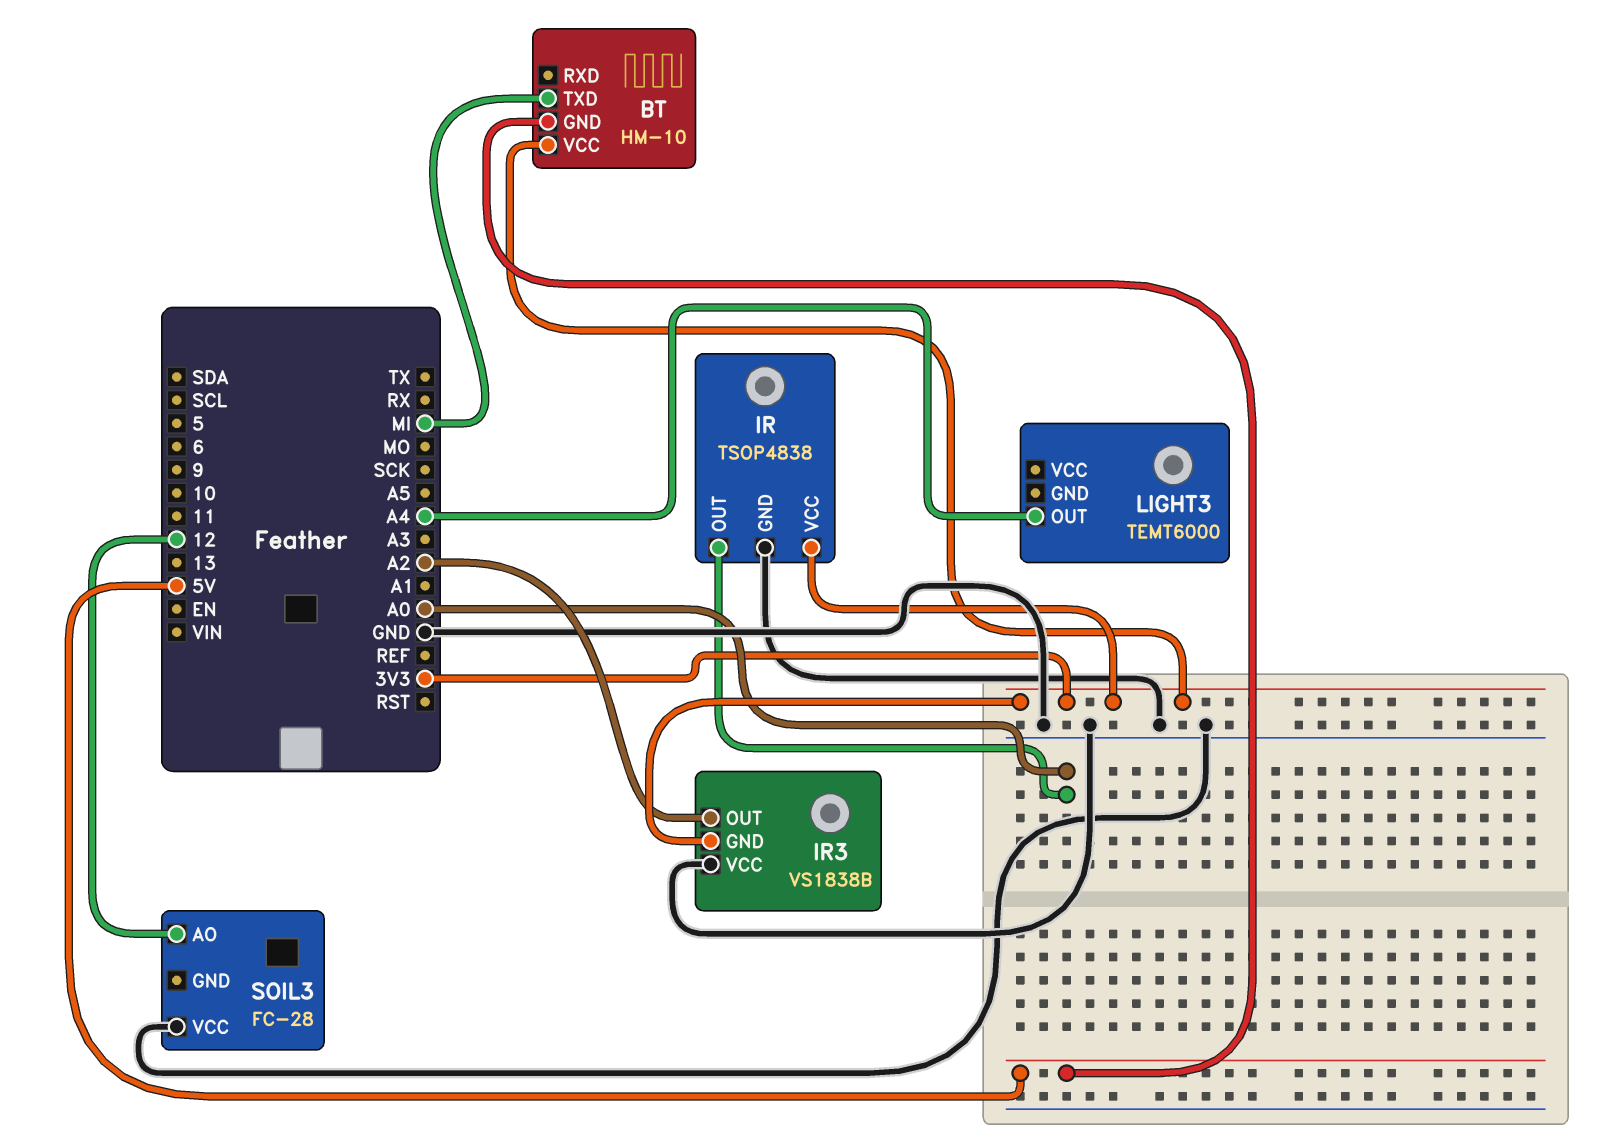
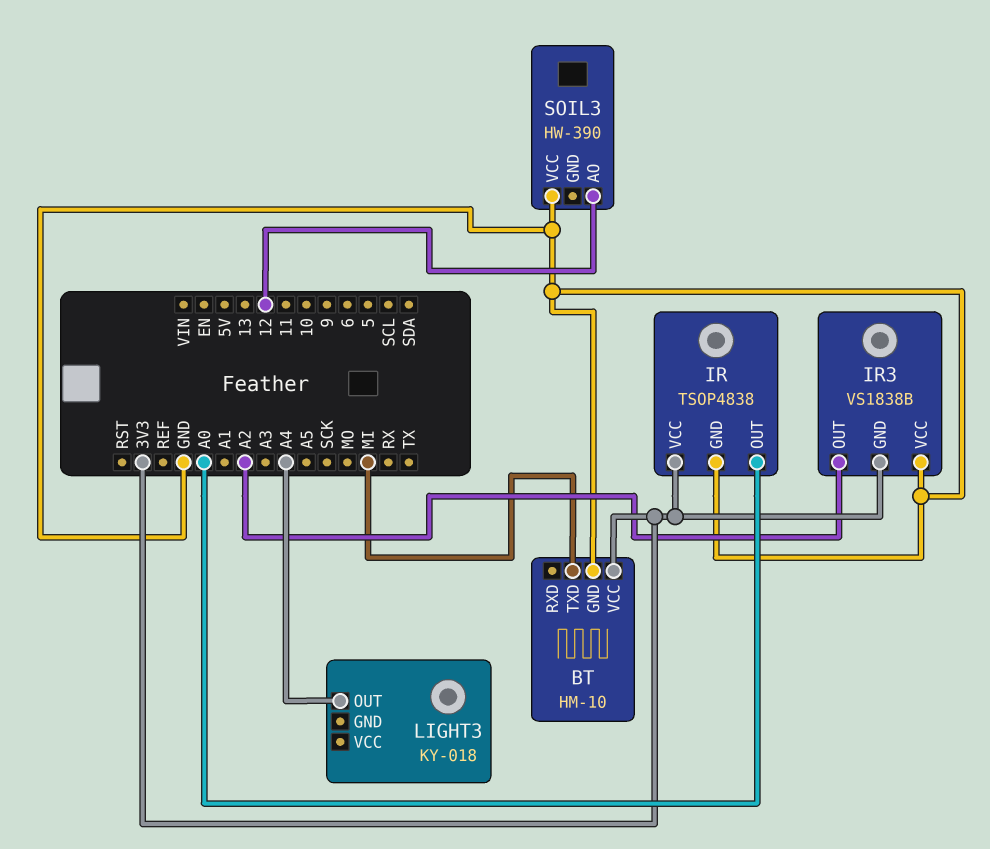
BT pin GND: 5V -> GND
LIGHT3: TEMT6000 -> KY-018
SOIL3: FC-28 -> HW-390

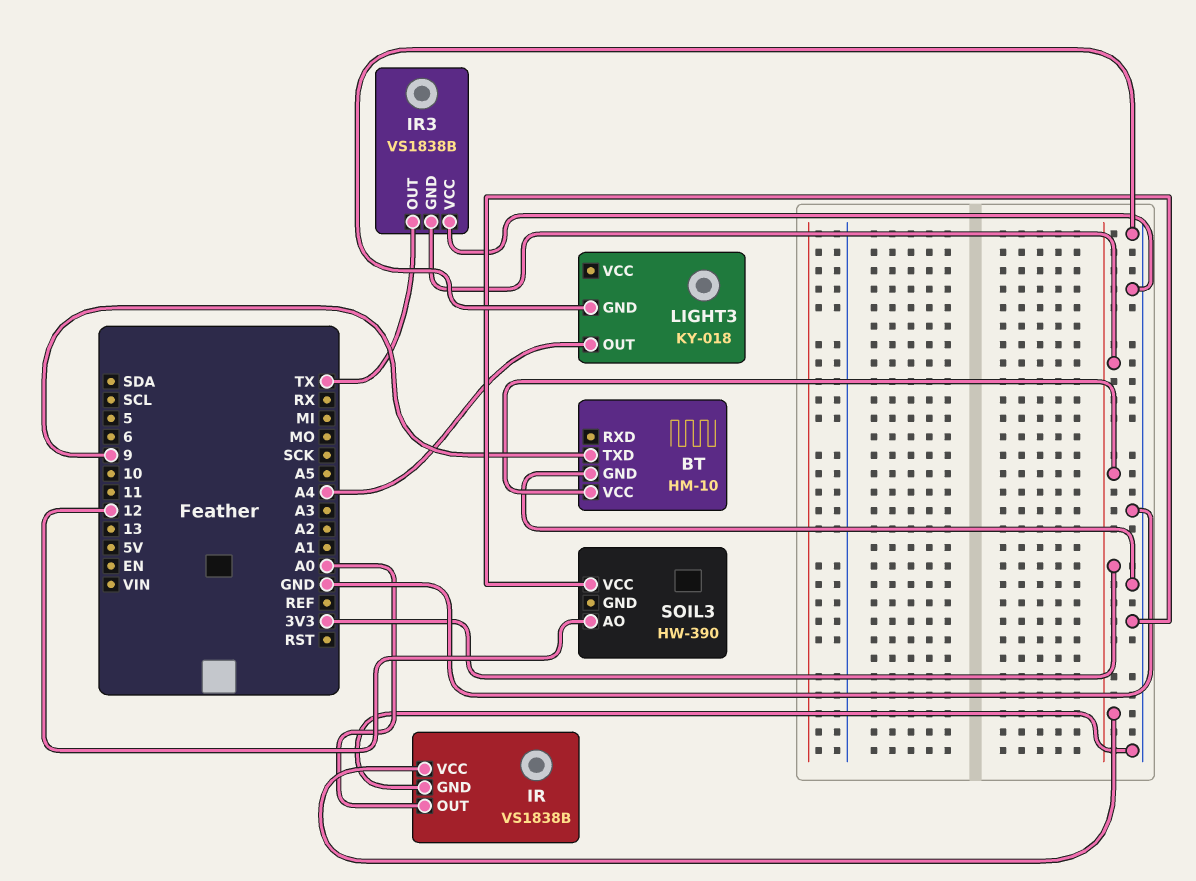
BT pin TXD: MI -> 9
IR: TSOP4838 -> VS1838B
IR3 pin OUT: A2 -> TX
LIGHT3 pin GND: none -> GND

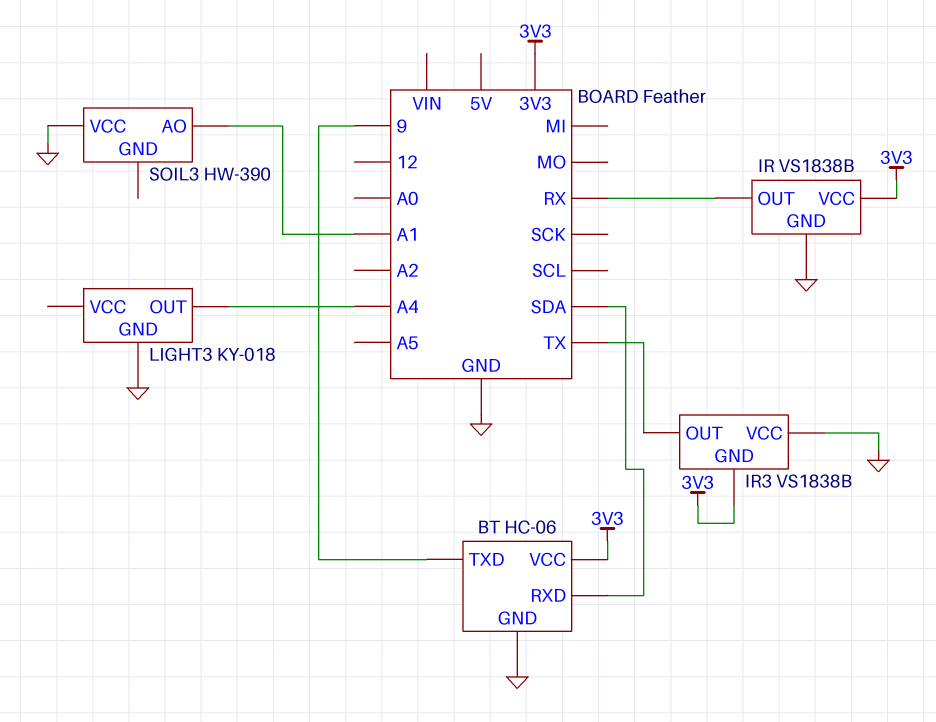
BT: HM-10 -> HC-06
BT pin RXD: none -> SDA
IR pin OUT: A0 -> RX
SOIL3 pin AO: 12 -> A1

